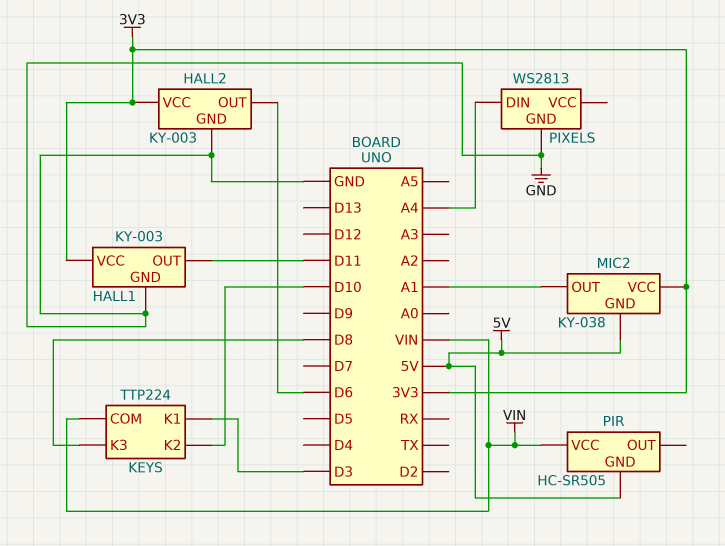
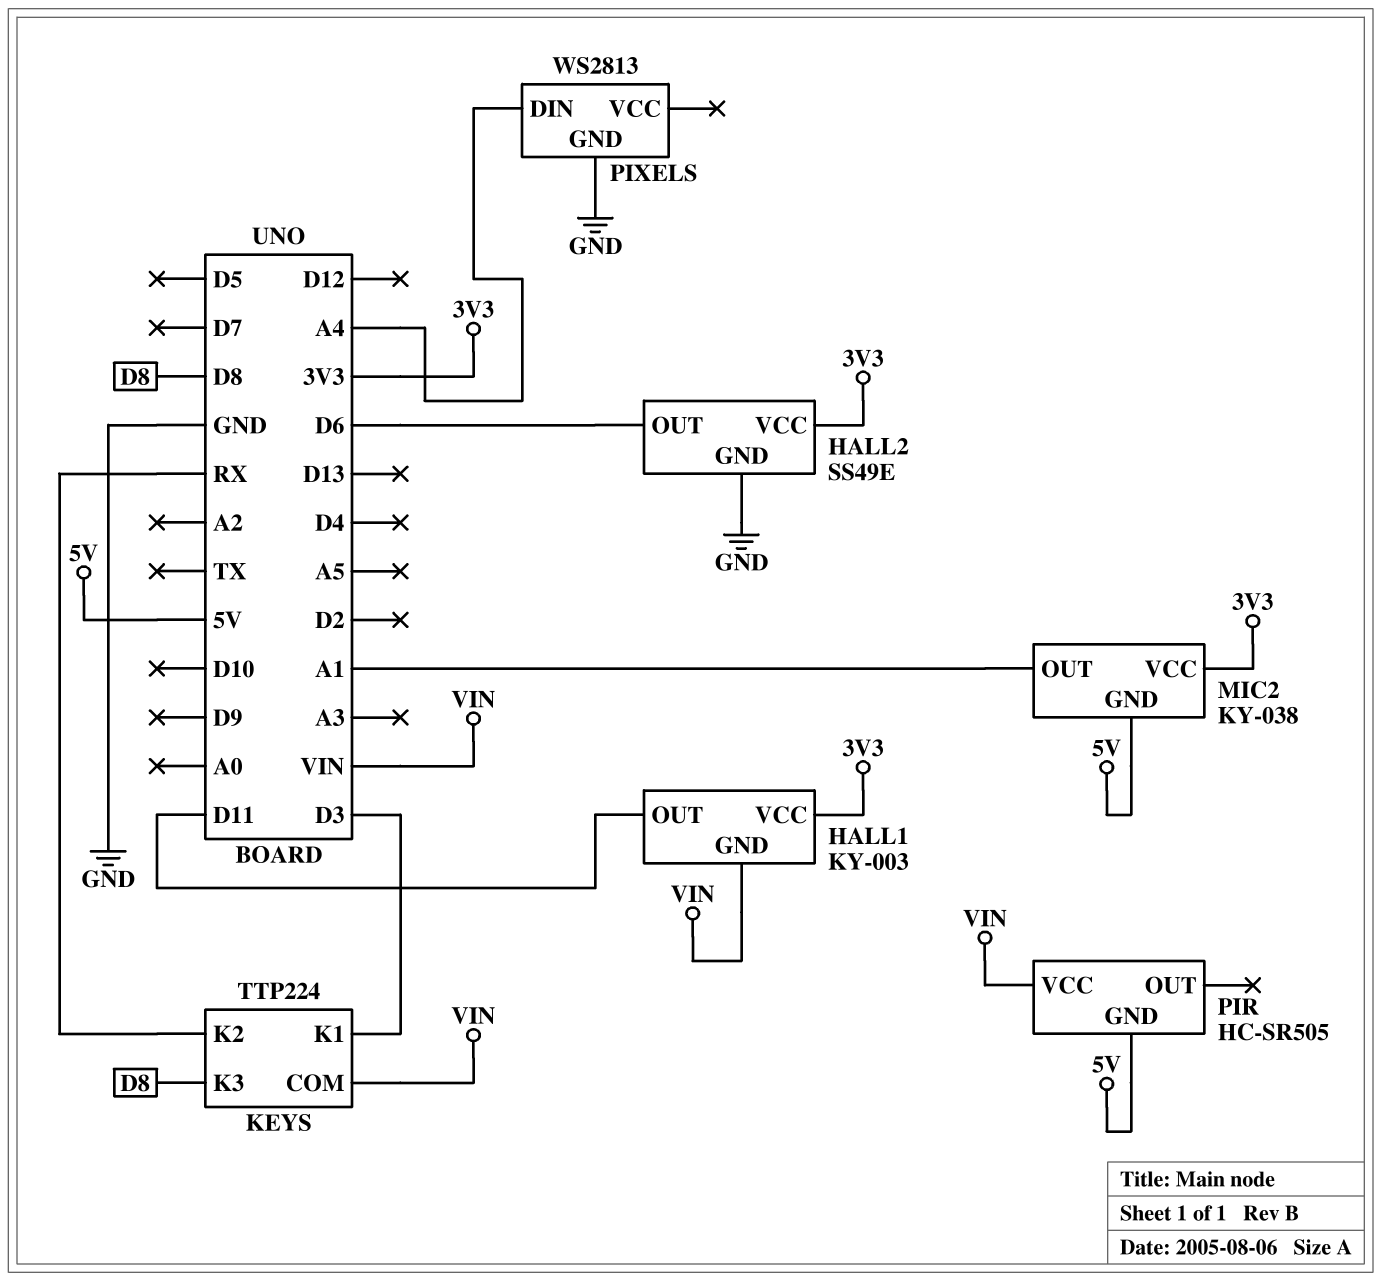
HALL1 pin GND: GND -> VIN
HALL2: KY-003 -> SS49E
KEYS pin K2: D10 -> RX

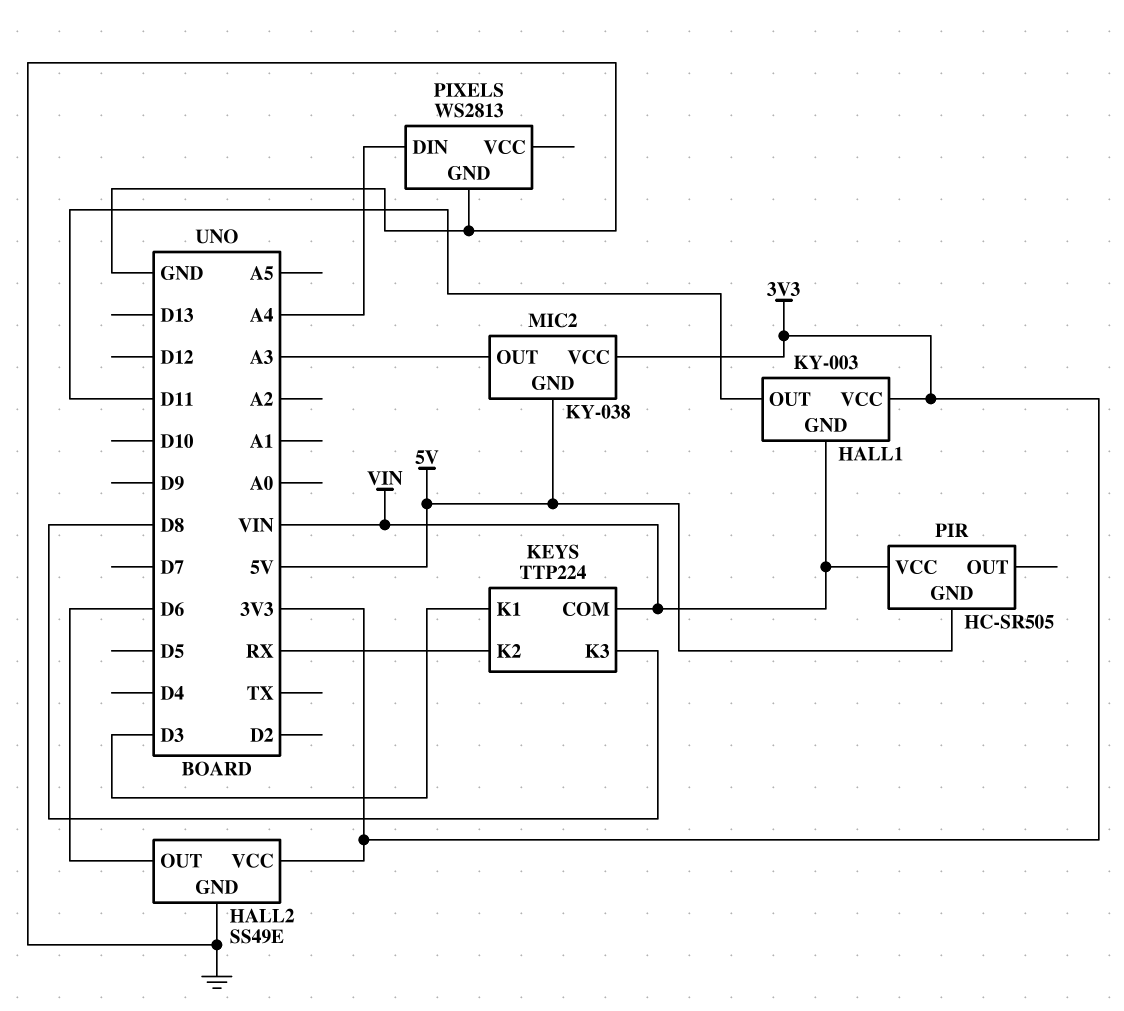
MIC2 pin OUT: A1 -> A3

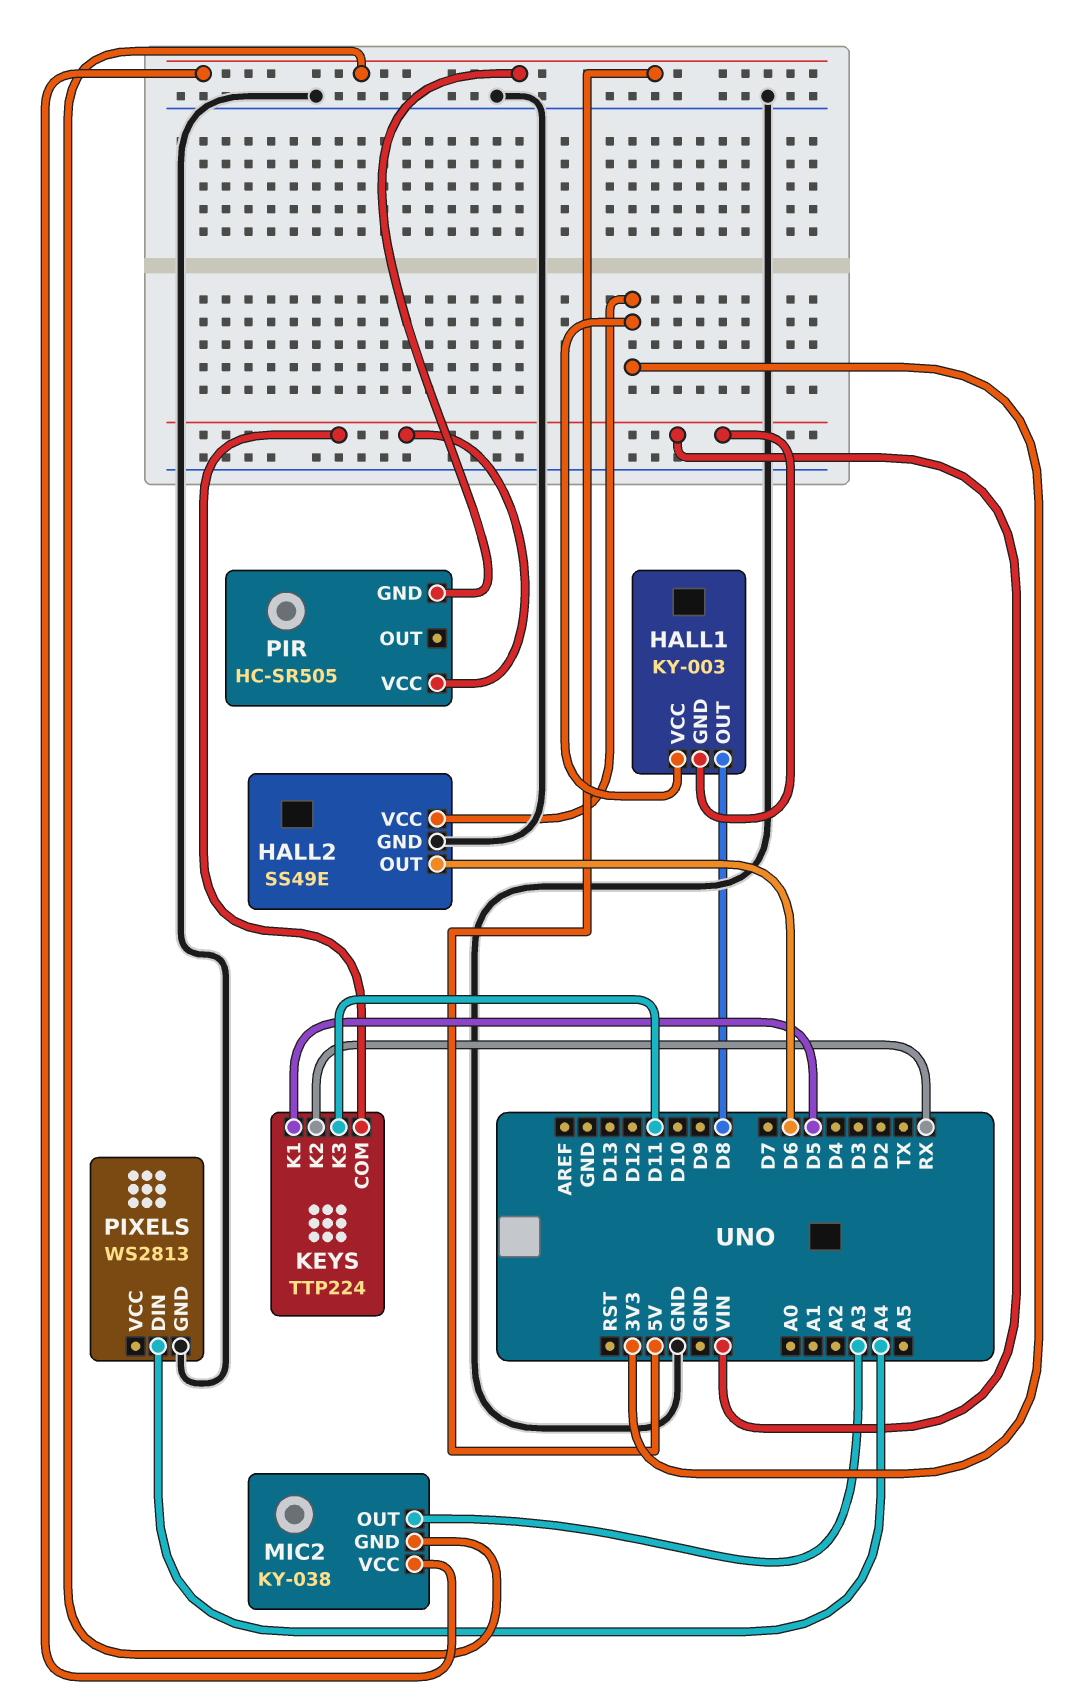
HALL1 pin OUT: D11 -> D8
KEYS pin K1: D3 -> D5
KEYS pin K3: D8 -> D11
MIC2 pin VCC: 3V3 -> 5V

